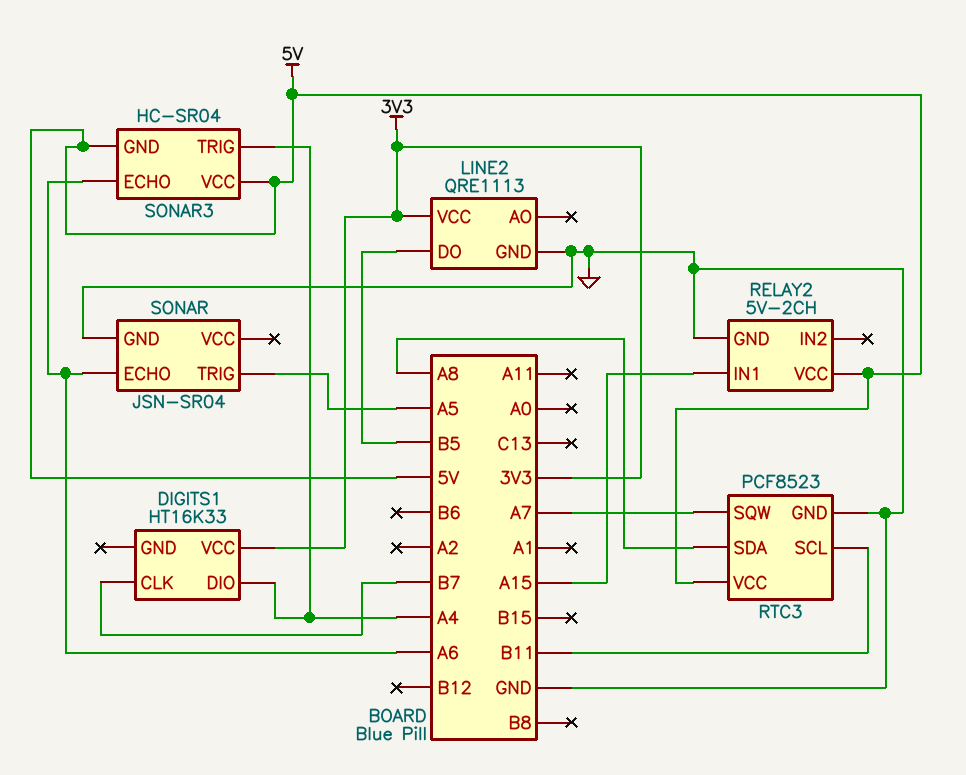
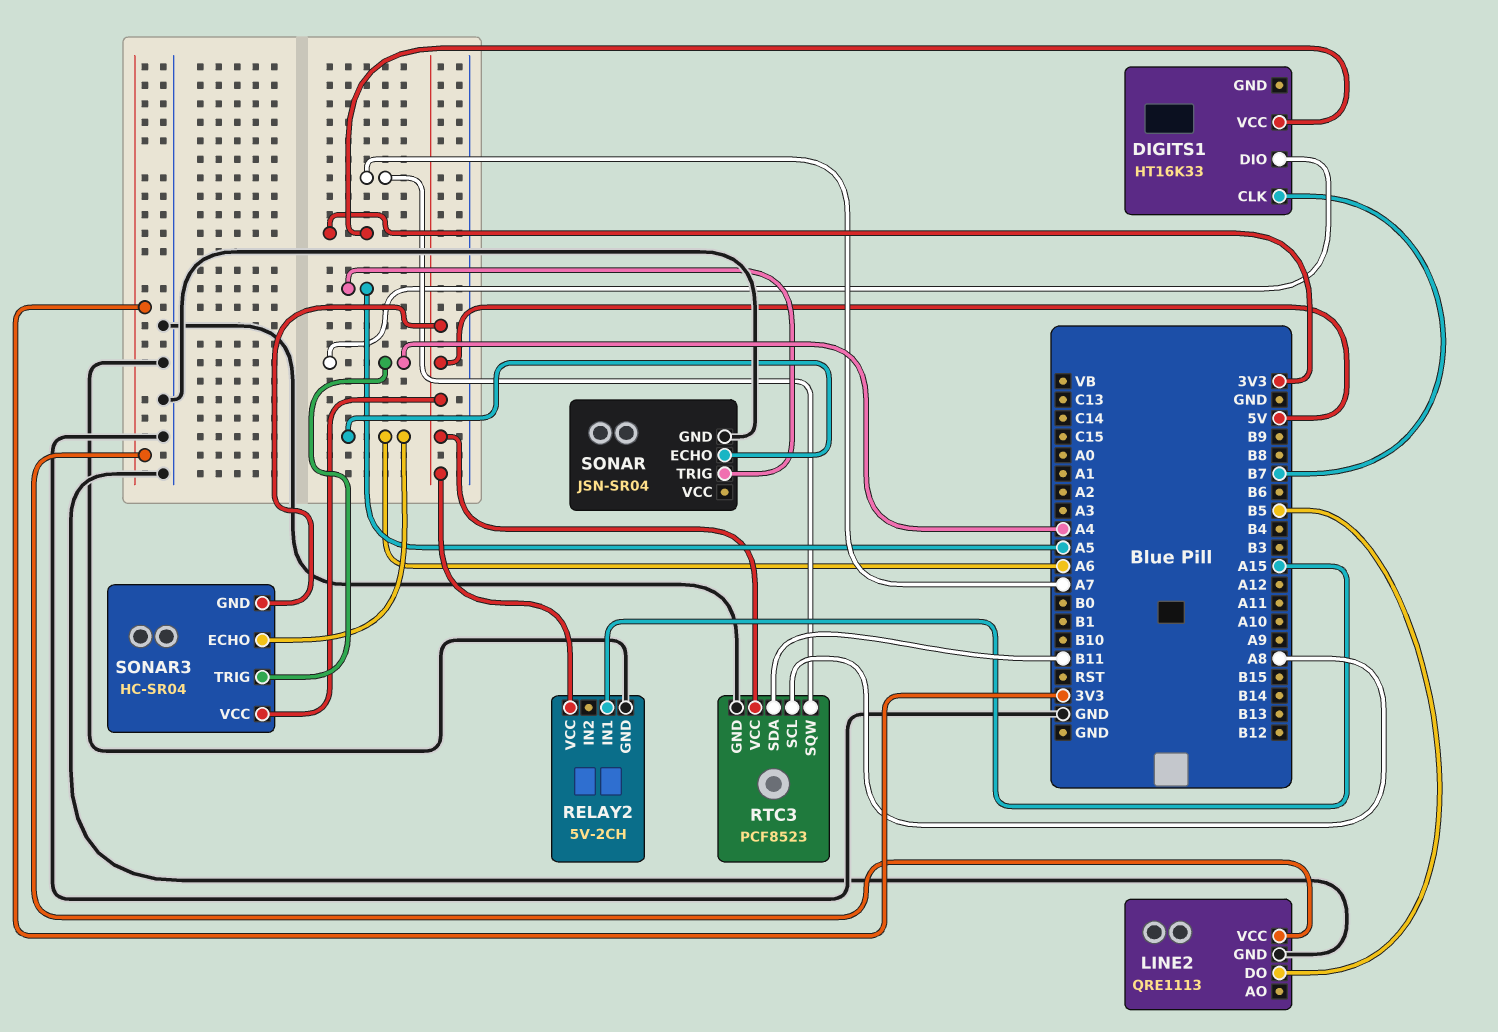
RTC3 pin SCL: B11 -> A8
RTC3 pin SDA: A8 -> B11

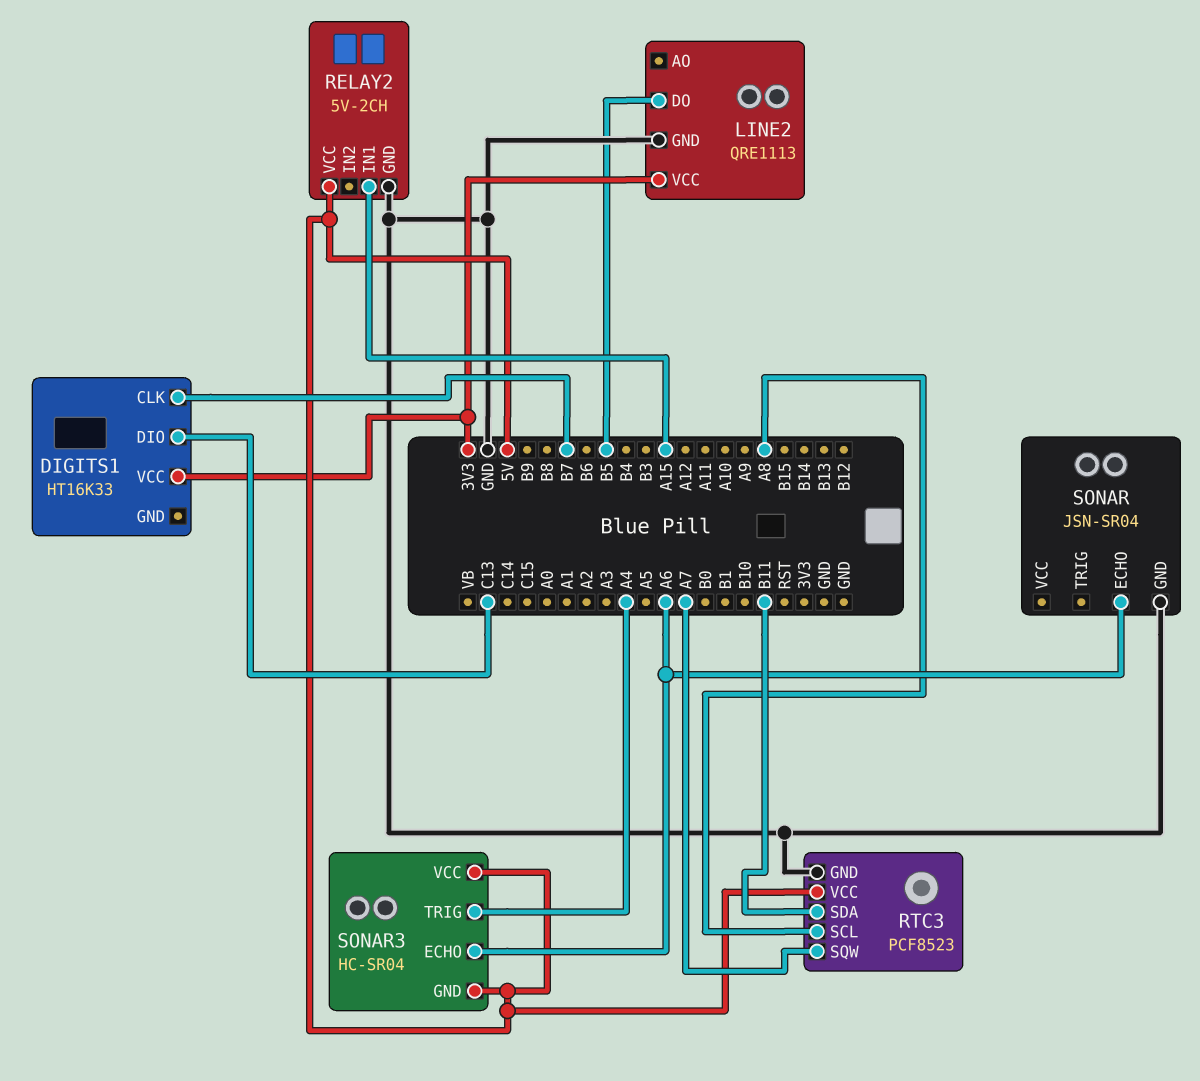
DIGITS1 pin DIO: A4 -> C13
SONAR pin TRIG: A5 -> none

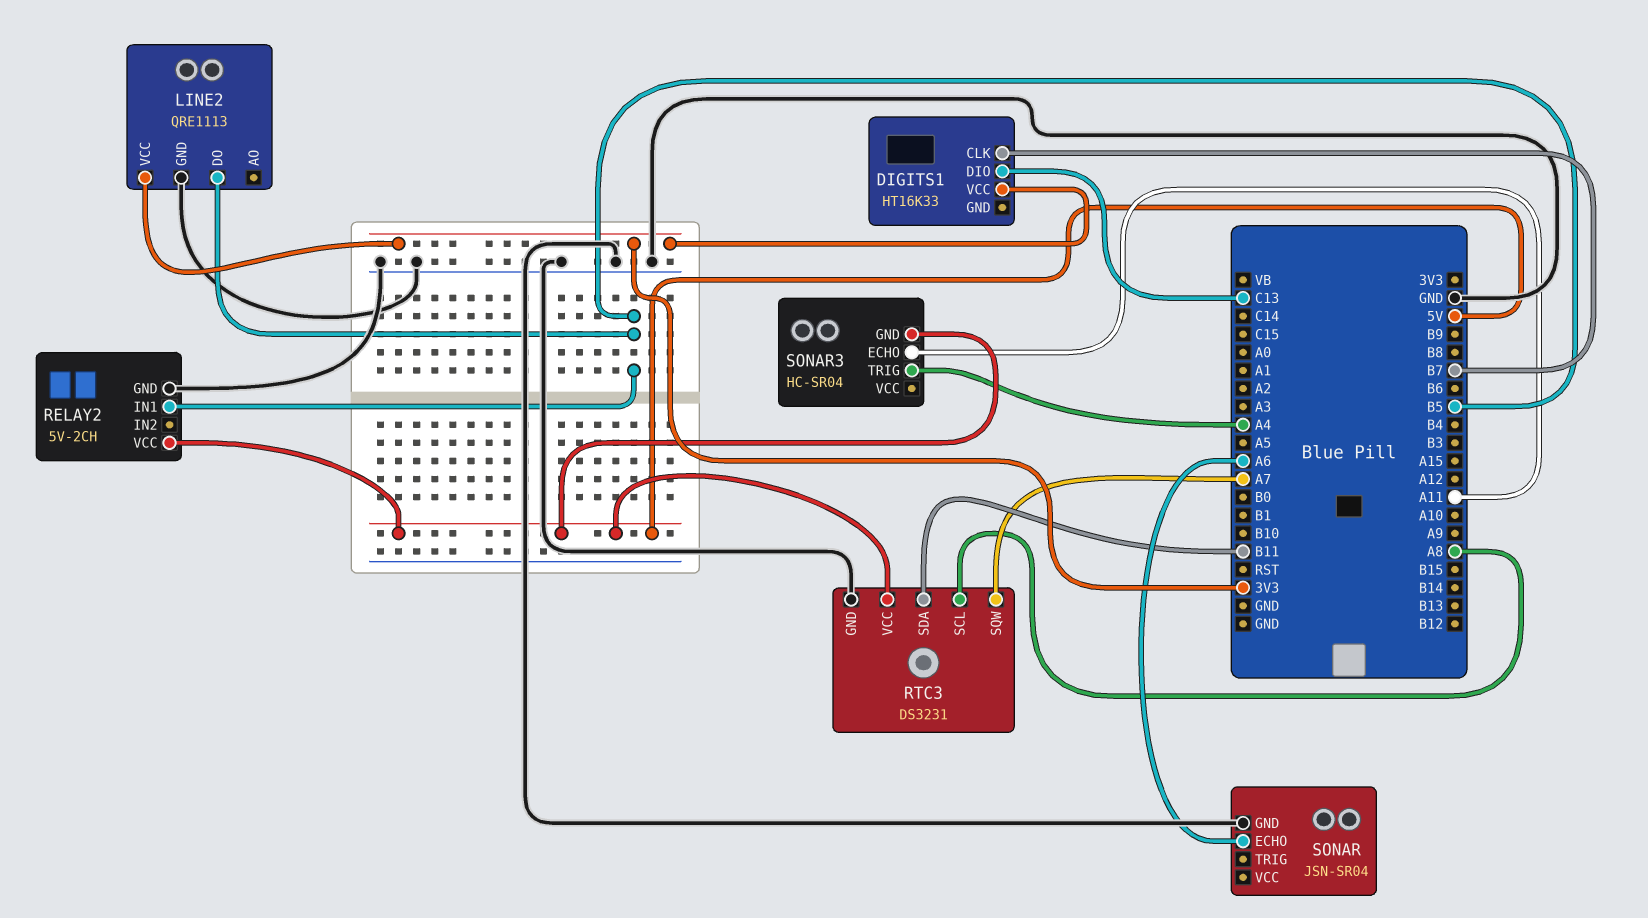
RELAY2 pin IN1: A15 -> B5
RTC3: PCF8523 -> DS3231
SONAR3 pin ECHO: A6 -> A11
SONAR3 pin VCC: 5V -> none

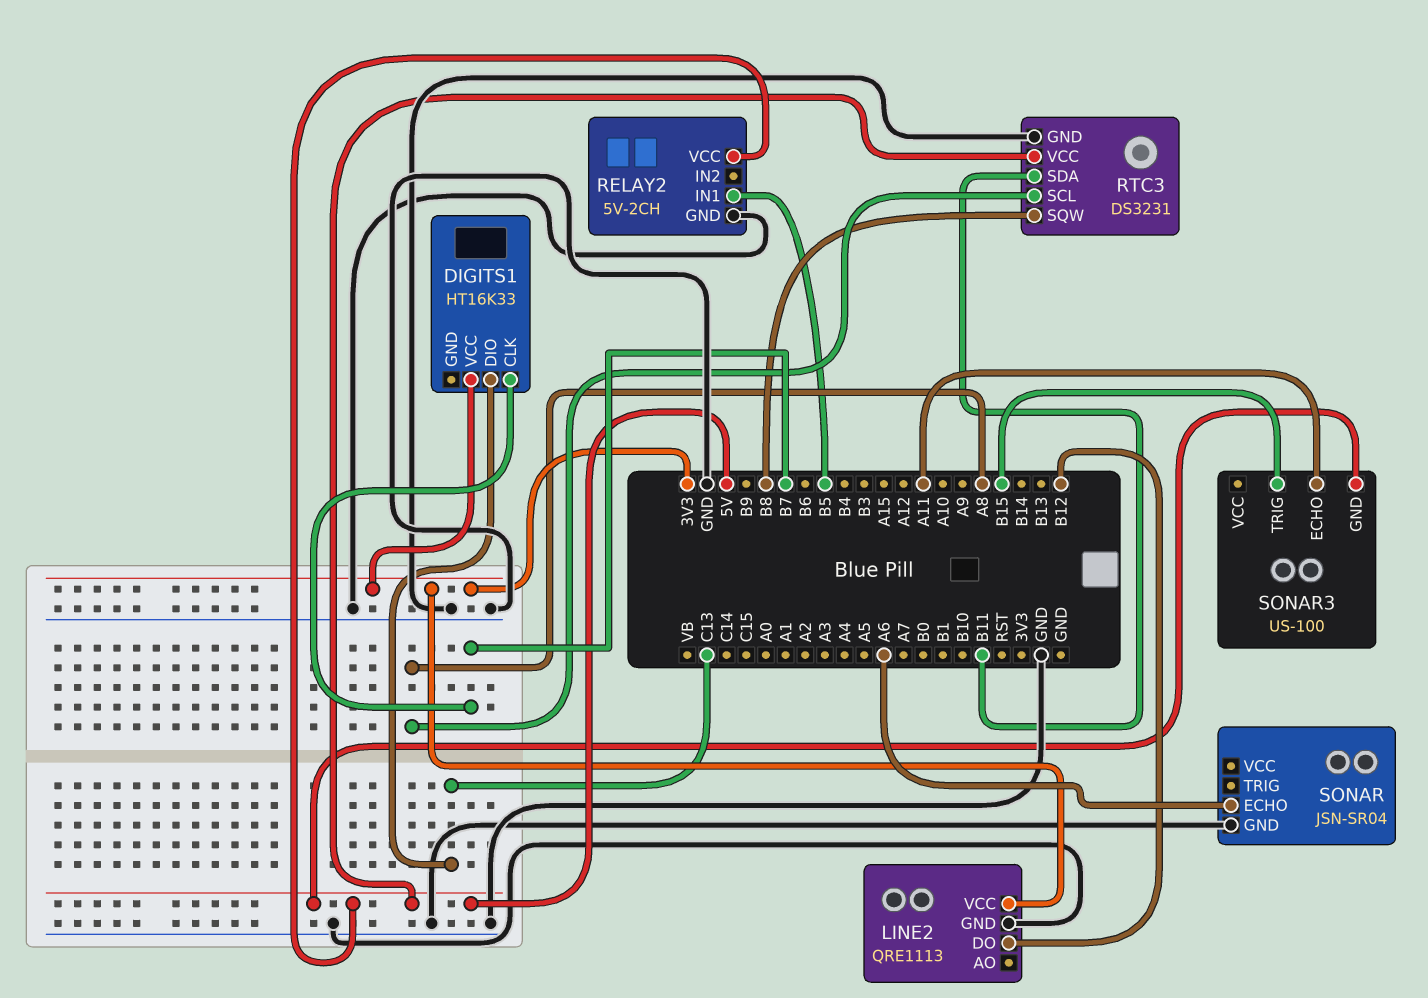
LINE2 pin DO: B5 -> B12
RTC3 pin SQW: A7 -> B8
SONAR3: HC-SR04 -> US-100
SONAR3 pin TRIG: A4 -> B15

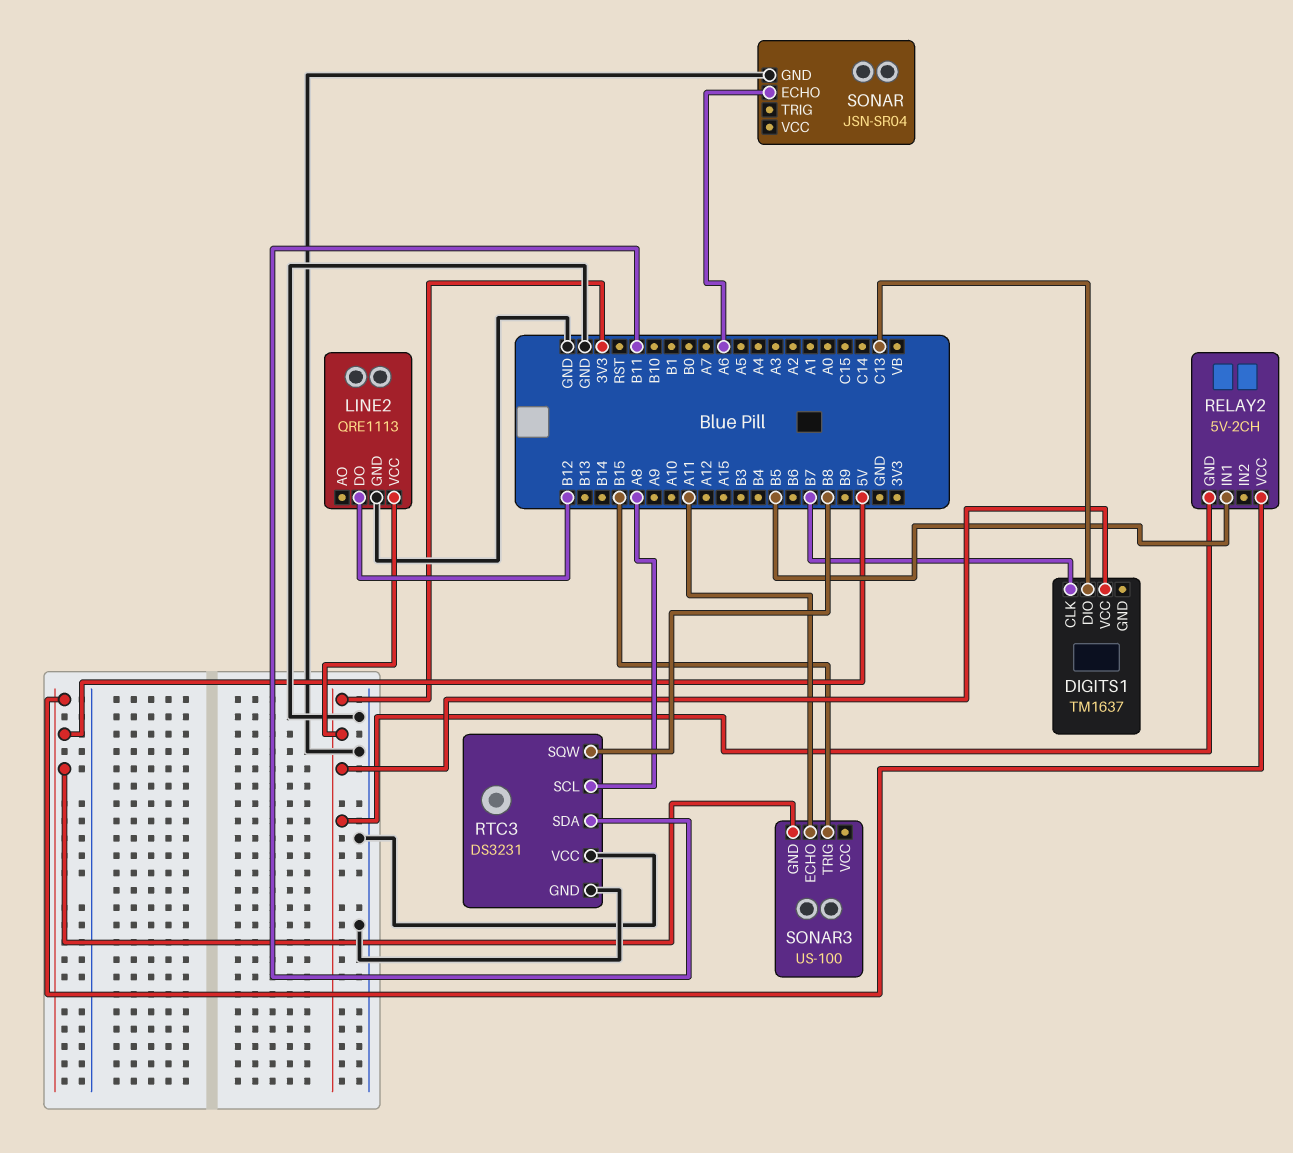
DIGITS1: HT16K33 -> TM1637
RELAY2 pin GND: GND -> 3V3
RTC3 pin VCC: 5V -> GND

